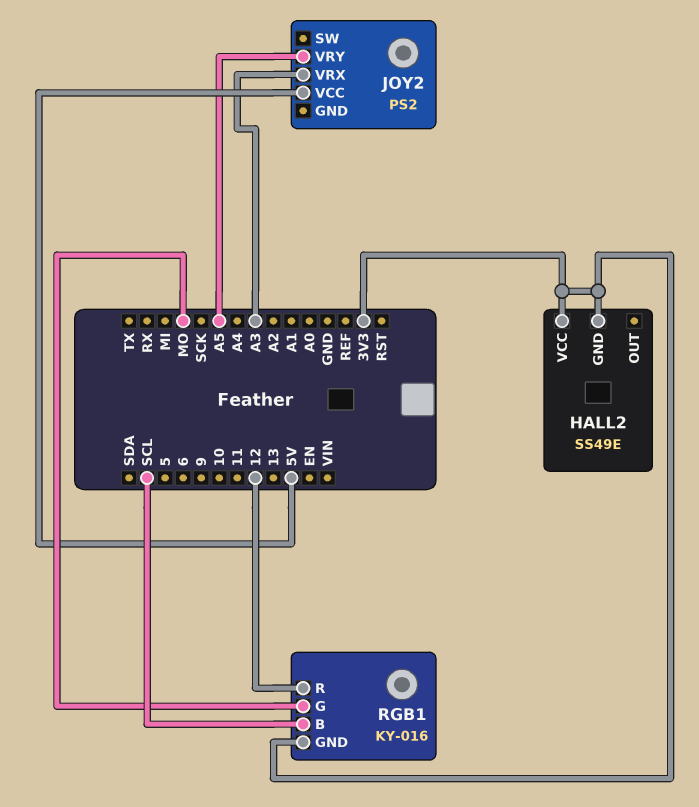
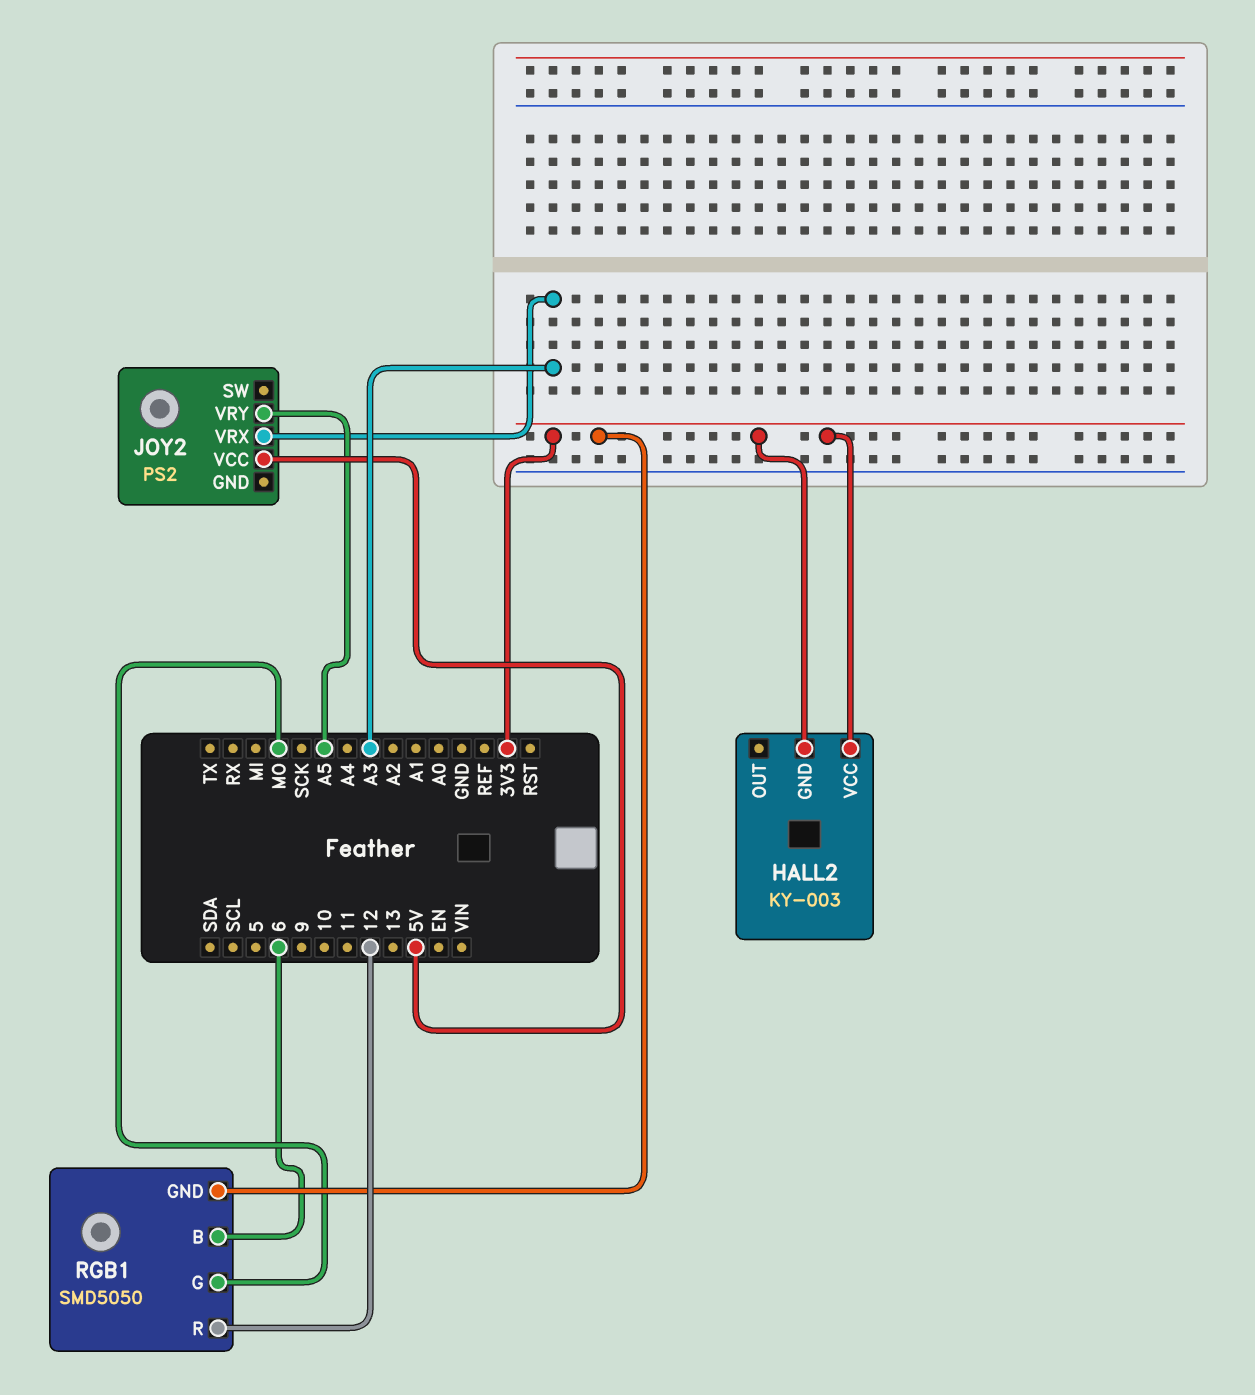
HALL2: SS49E -> KY-003
RGB1: KY-016 -> SMD5050
RGB1 pin B: SCL -> 6

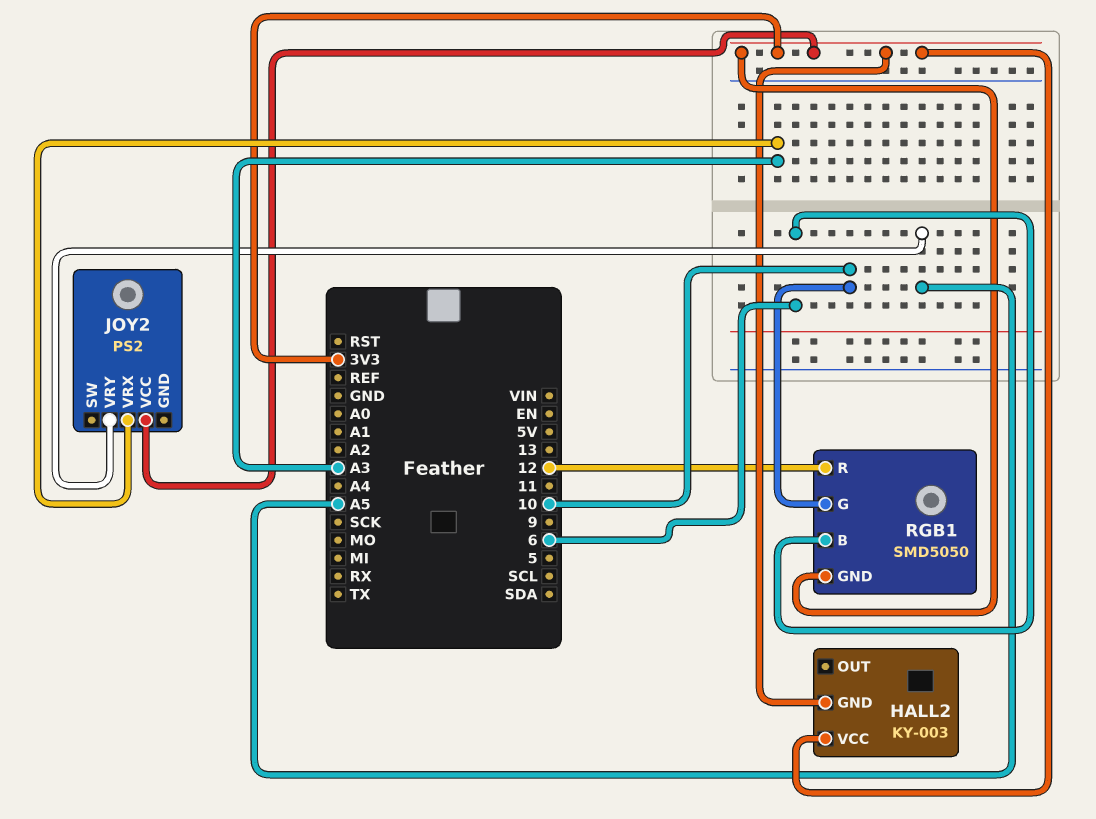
JOY2 pin VCC: 5V -> 3V3
RGB1 pin G: MO -> 10

